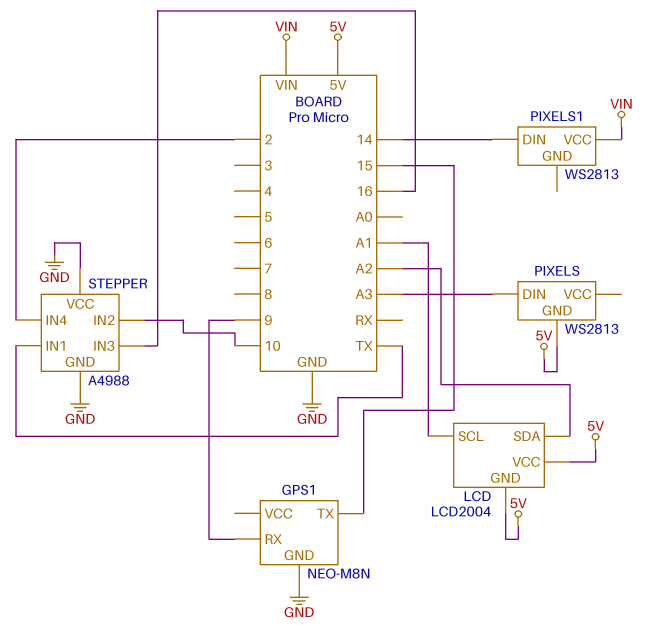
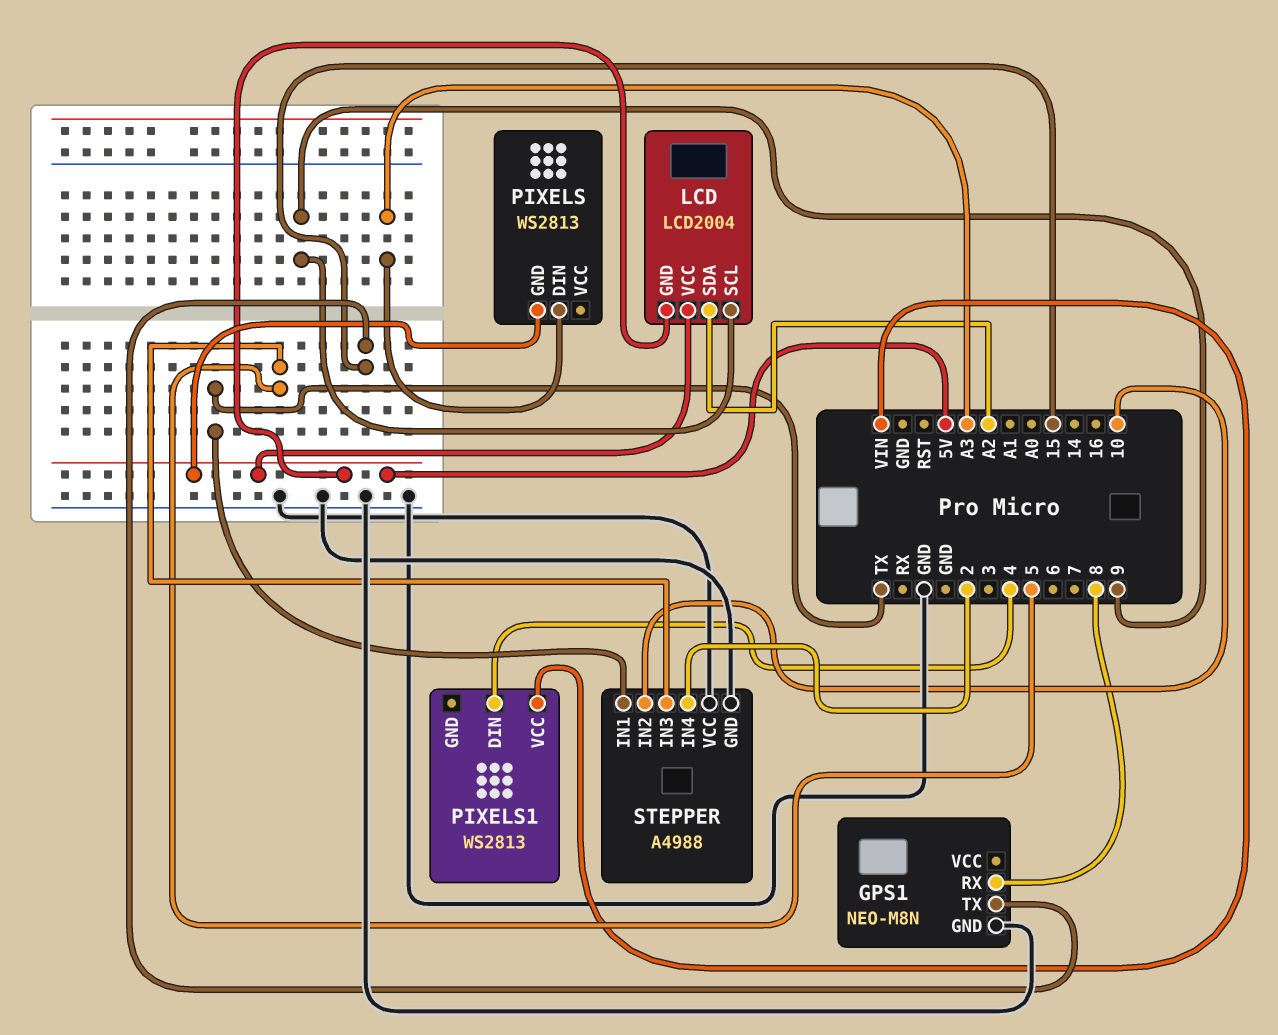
GPS1 pin RX: 9 -> 8
LCD pin SCL: A1 -> 9
PIXELS1 pin DIN: 14 -> 4
STEPPER pin IN3: 16 -> 5

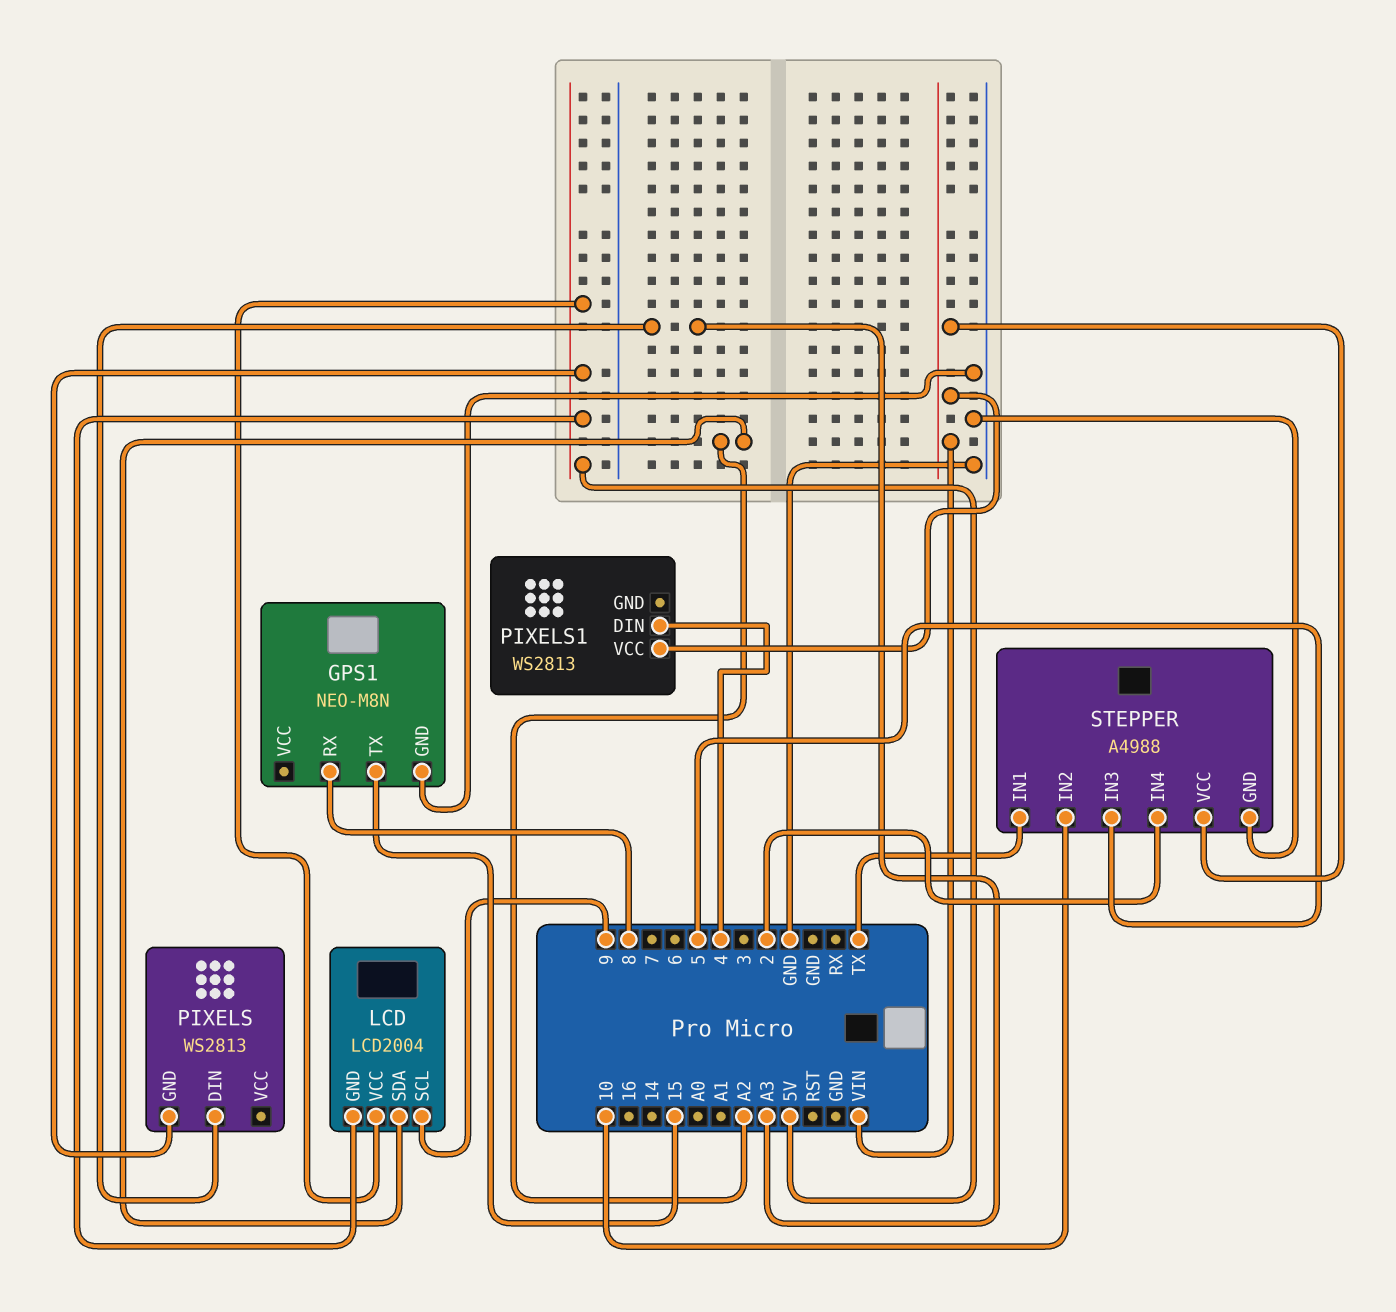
STEPPER pin VCC: GND -> VIN

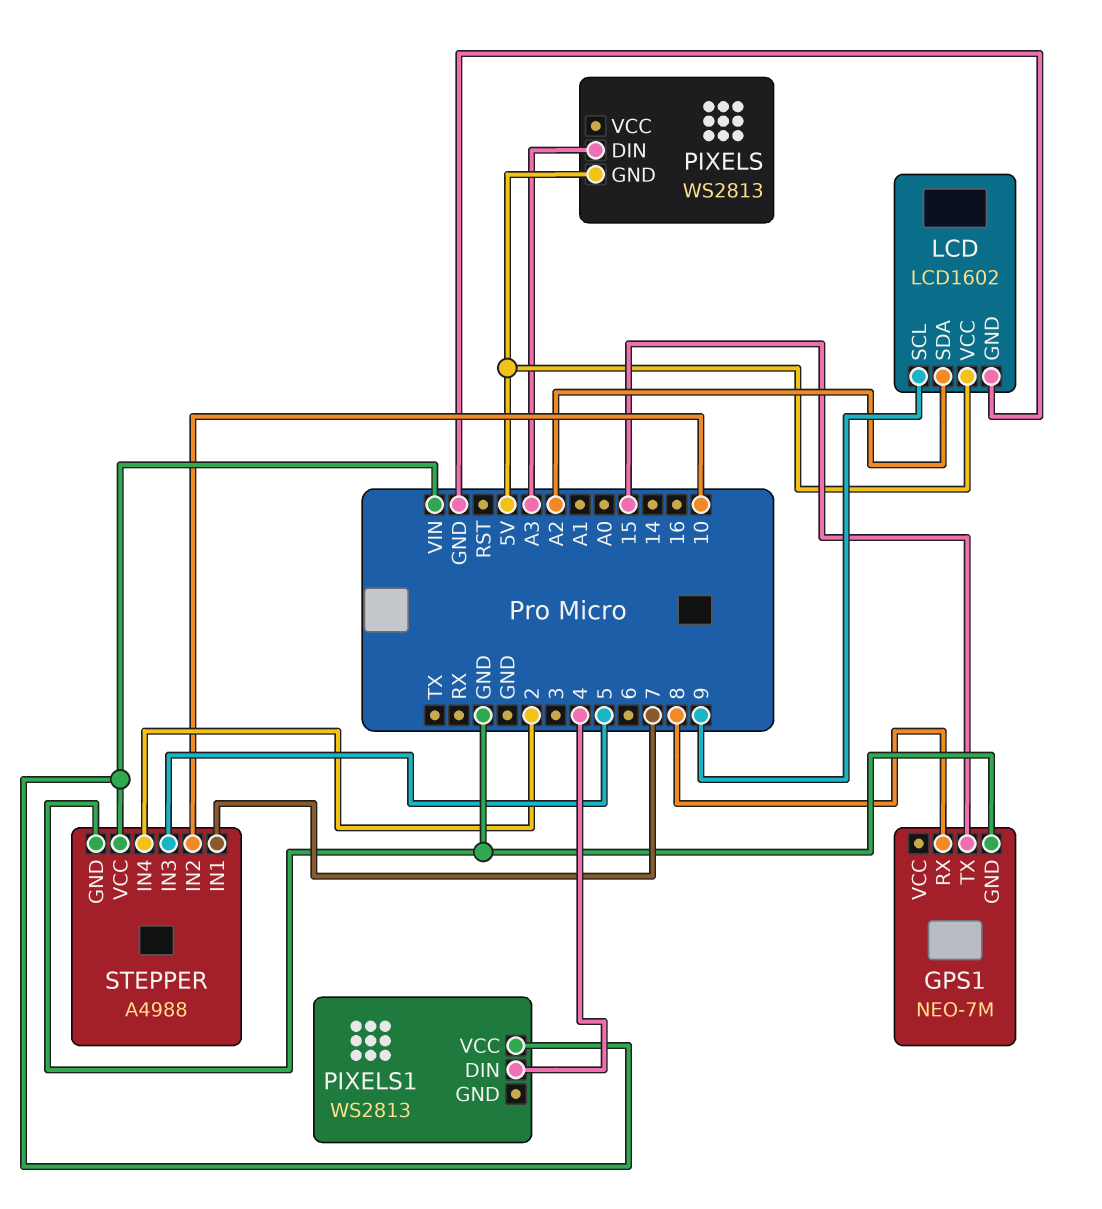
GPS1: NEO-M8N -> NEO-7M
LCD: LCD2004 -> LCD1602
LCD pin GND: 5V -> GND
STEPPER pin IN1: TX -> 7

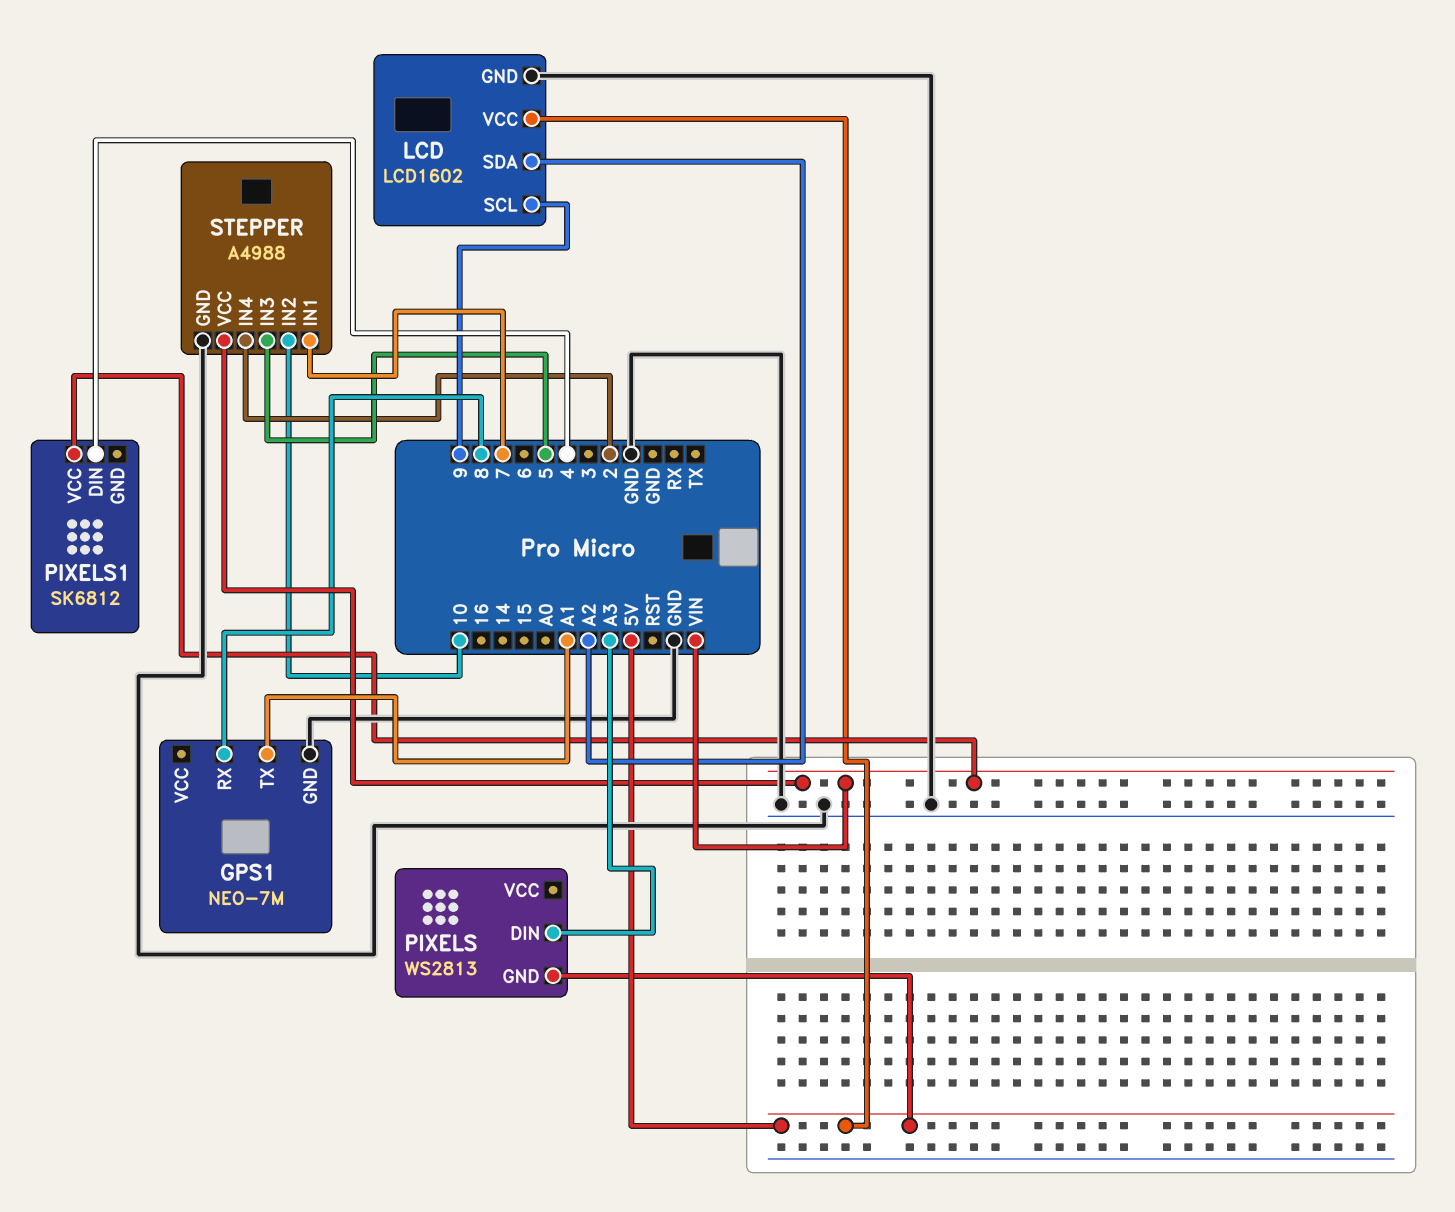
GPS1 pin TX: 15 -> A1
PIXELS1: WS2813 -> SK6812

